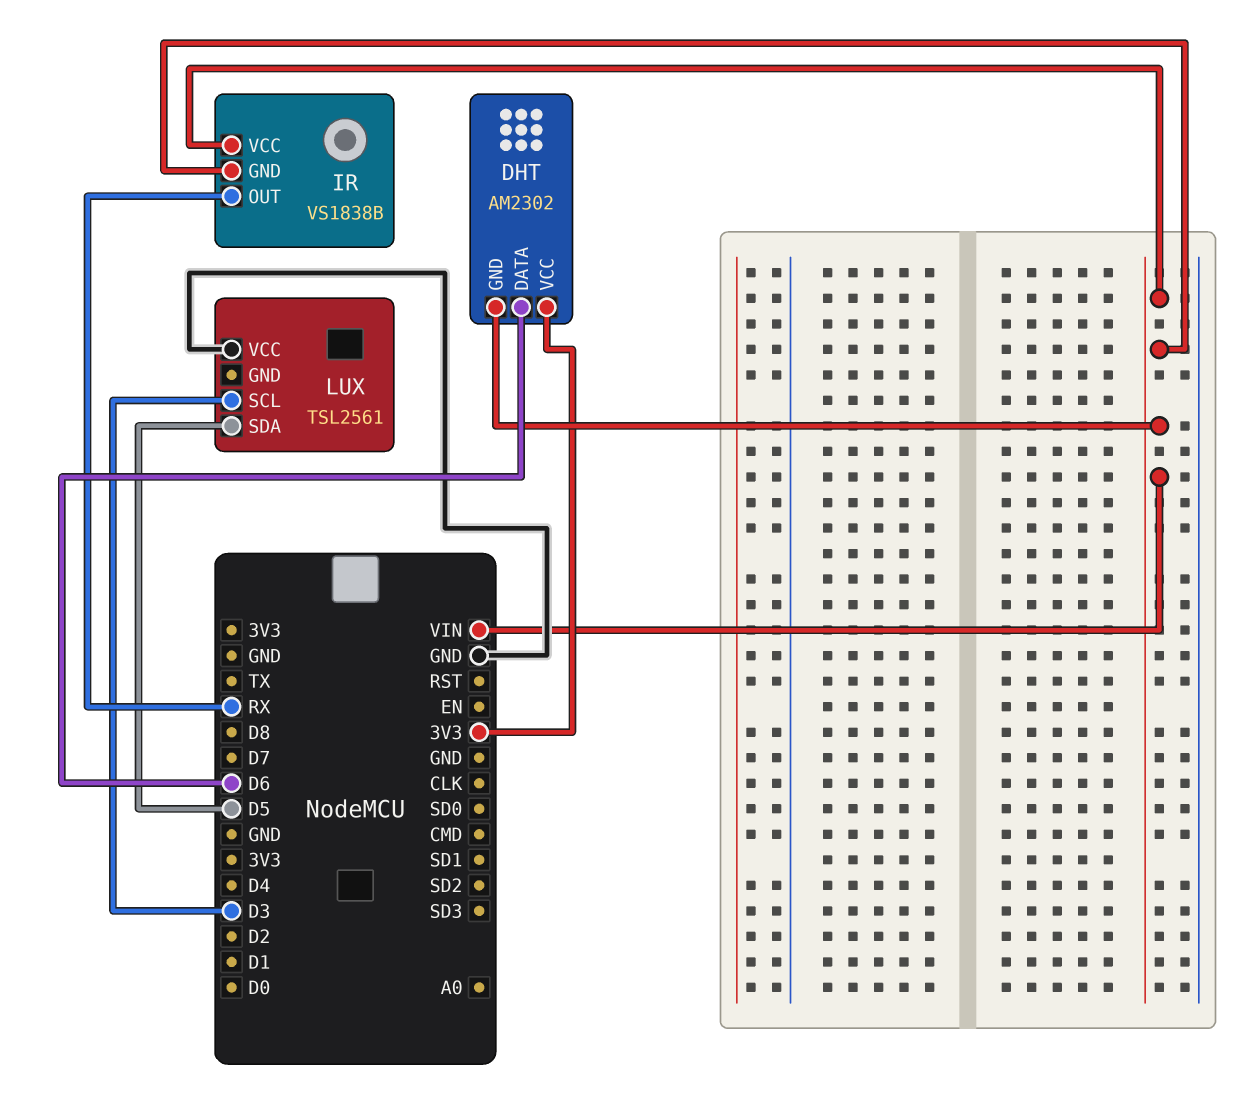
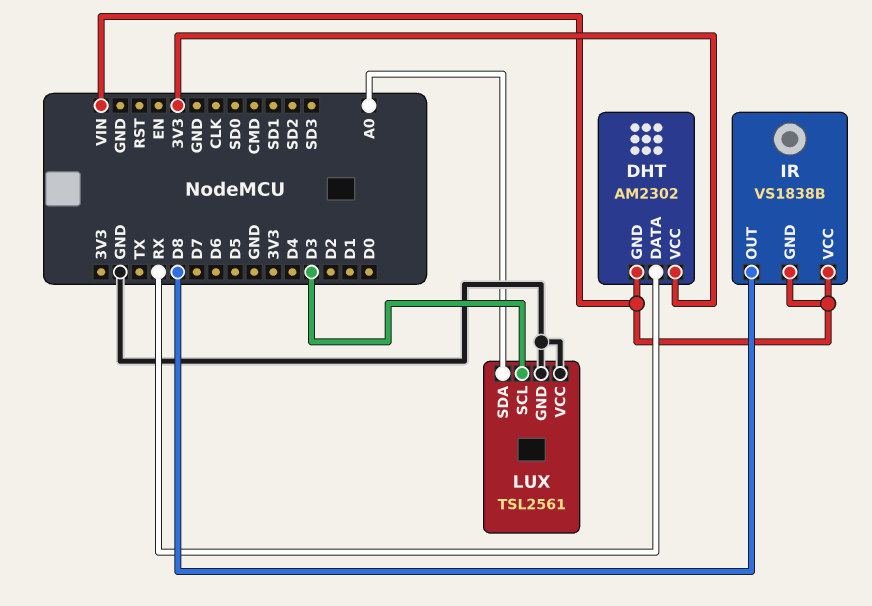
DHT pin DATA: D6 -> RX
IR pin OUT: RX -> D8
LUX pin GND: none -> GND
LUX pin SDA: D5 -> A0

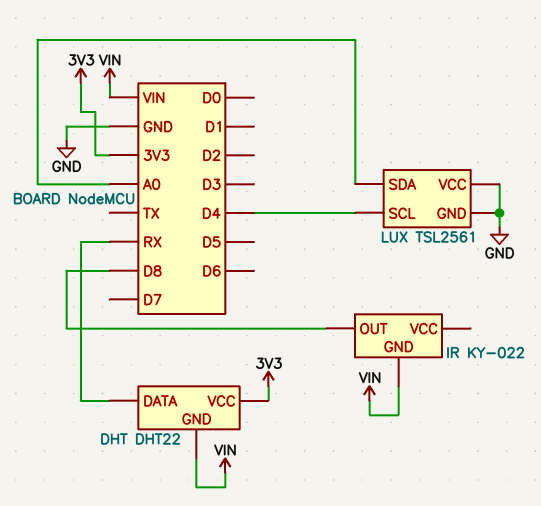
DHT: AM2302 -> DHT22
IR: VS1838B -> KY-022
IR pin VCC: VIN -> none
LUX pin SCL: D3 -> D4

